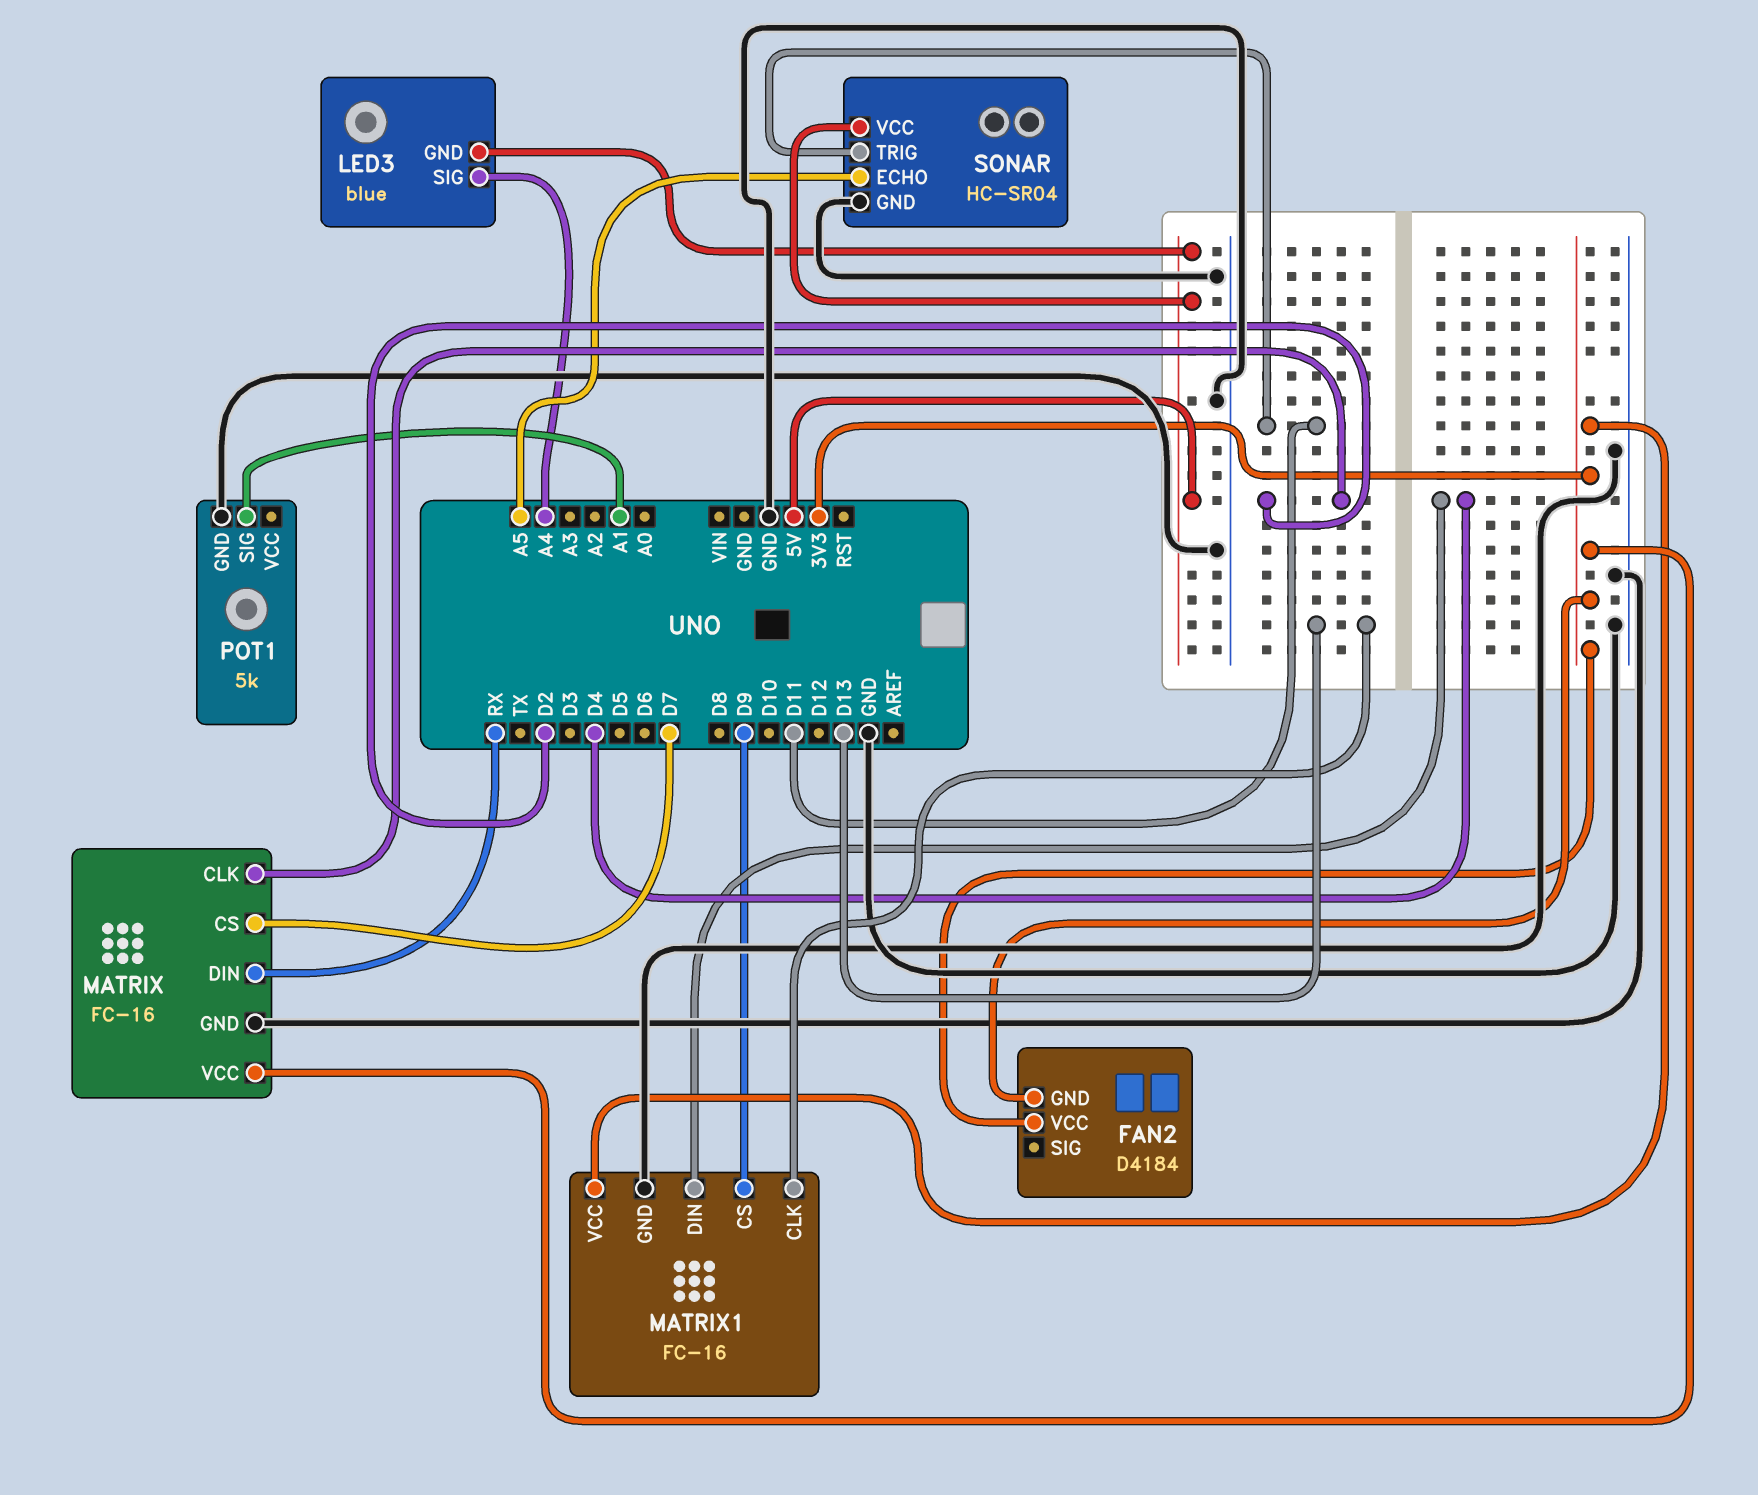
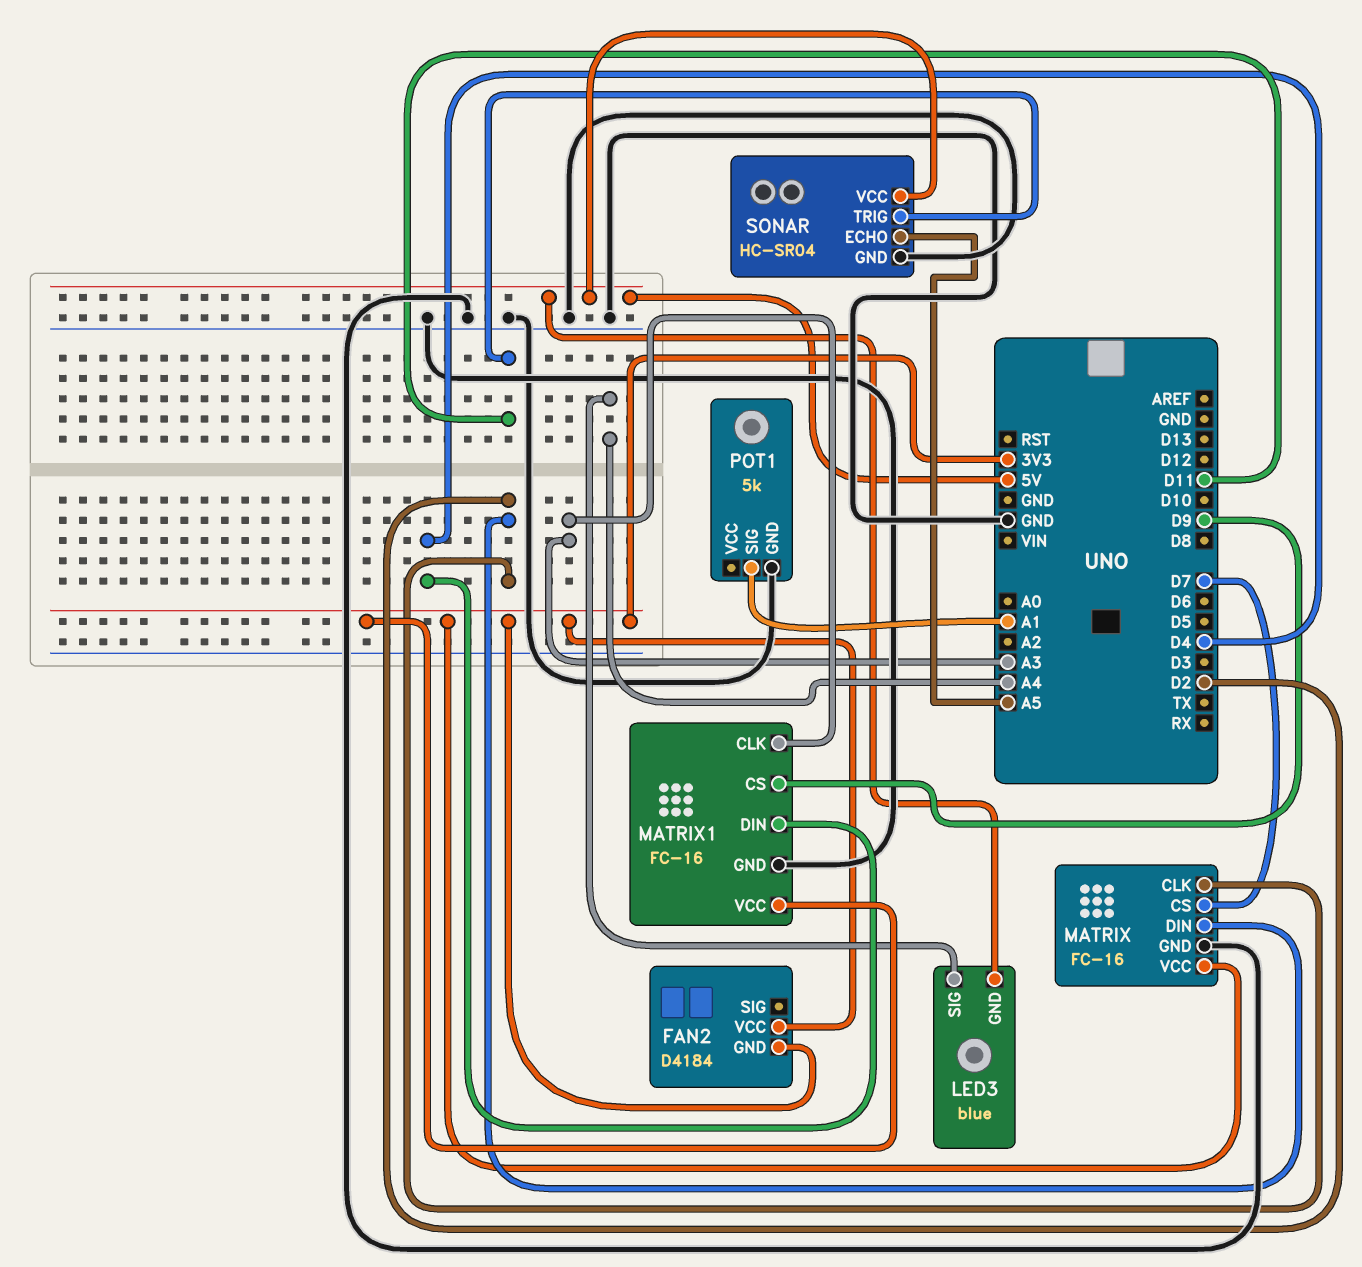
MATRIX pin DIN: RX -> D2
MATRIX1 pin CLK: D13 -> A3

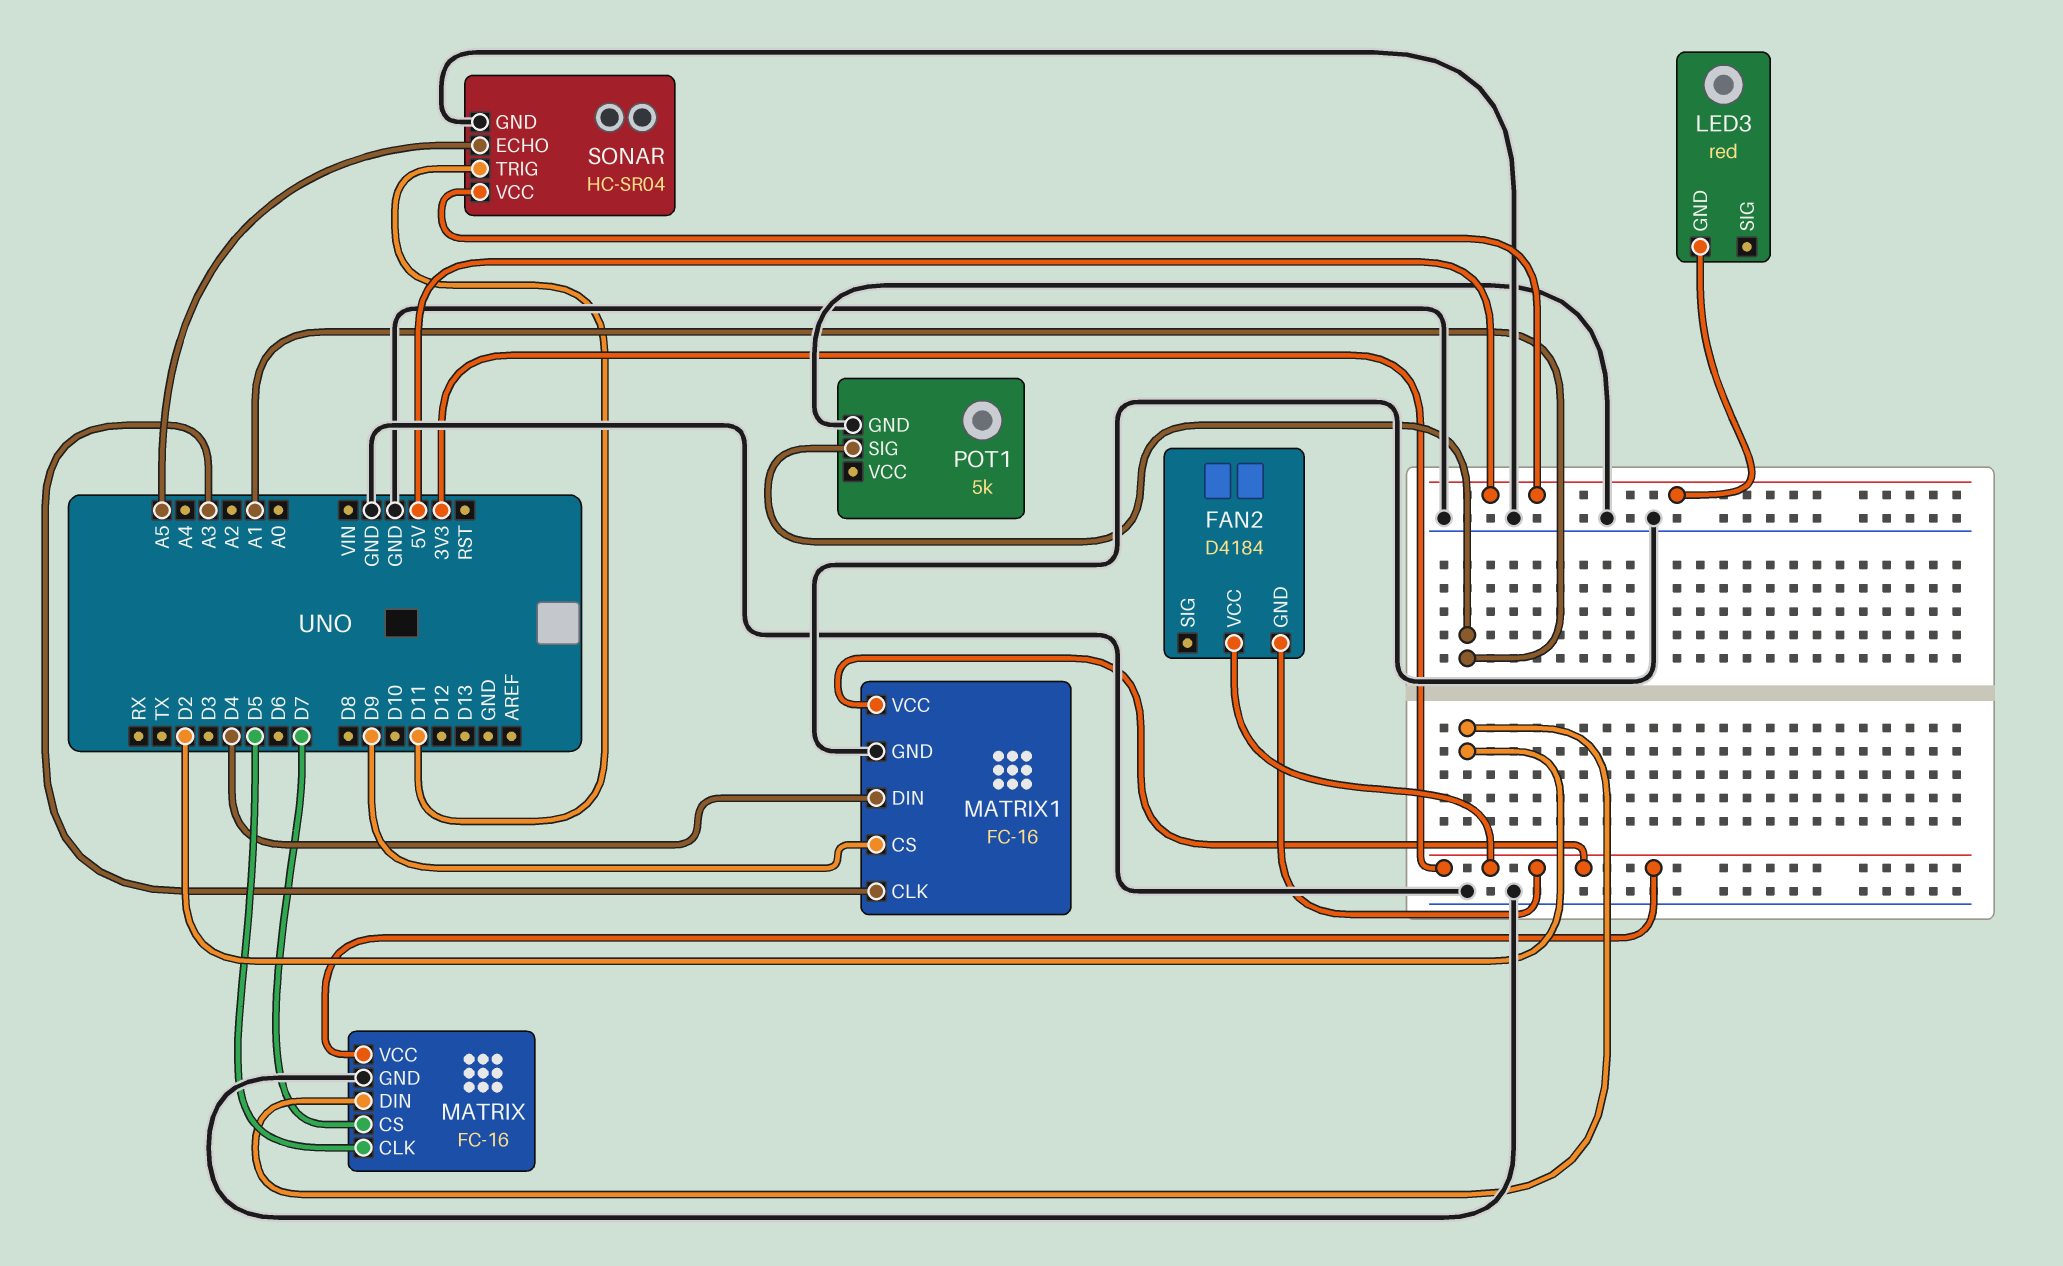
LED3: blue -> red
LED3 pin SIG: A4 -> none
MATRIX pin CLK: D2 -> D5

